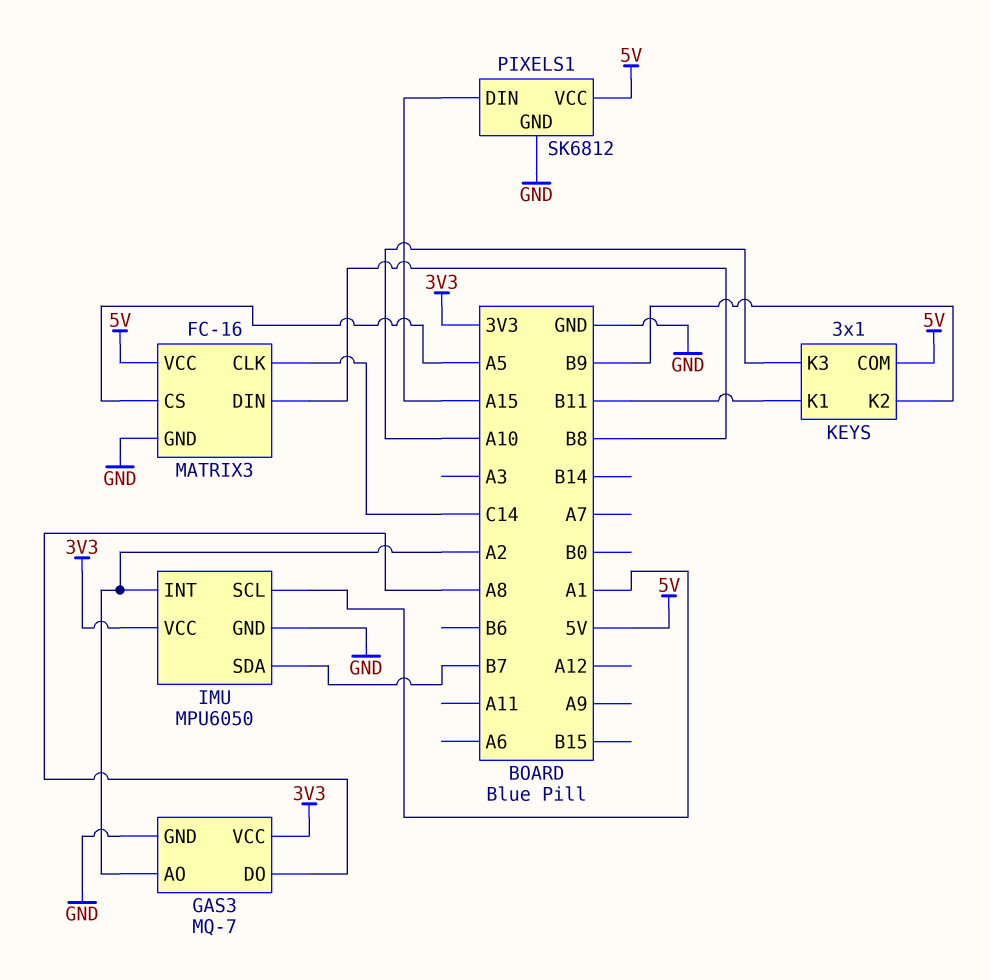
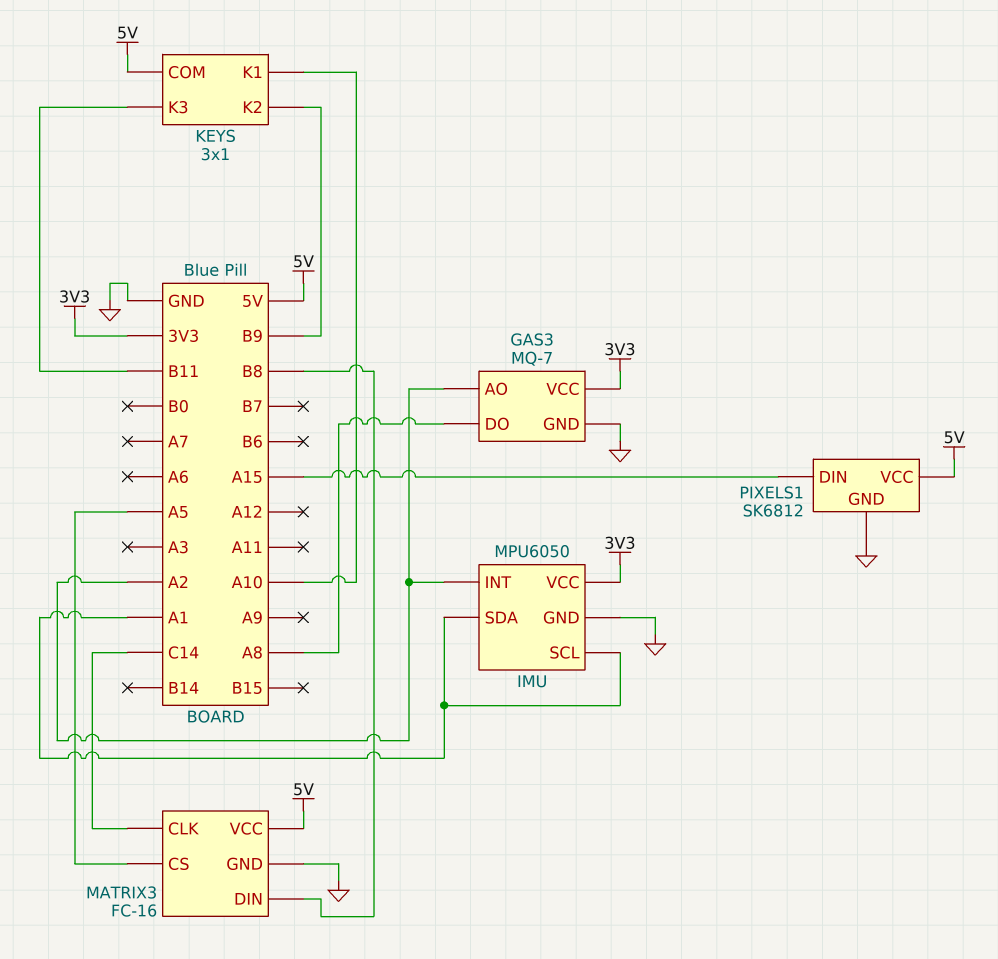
IMU pin SDA: B7 -> A1
KEYS pin K1: B11 -> A10
KEYS pin K3: A10 -> B11

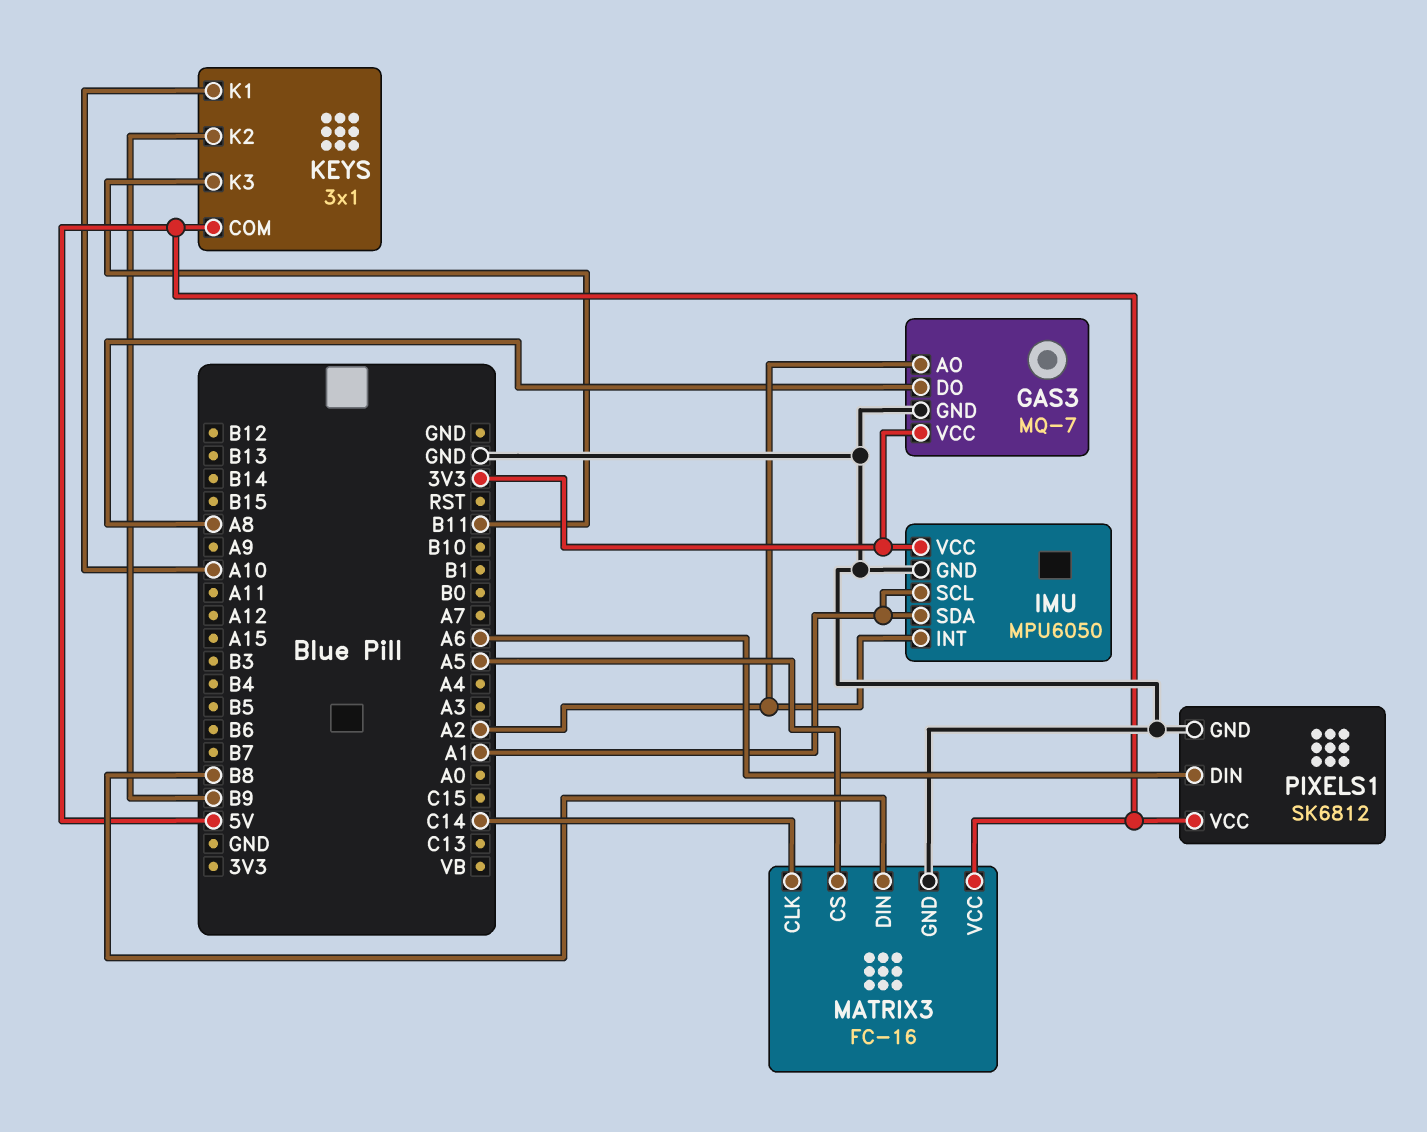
PIXELS1 pin DIN: A15 -> A6

